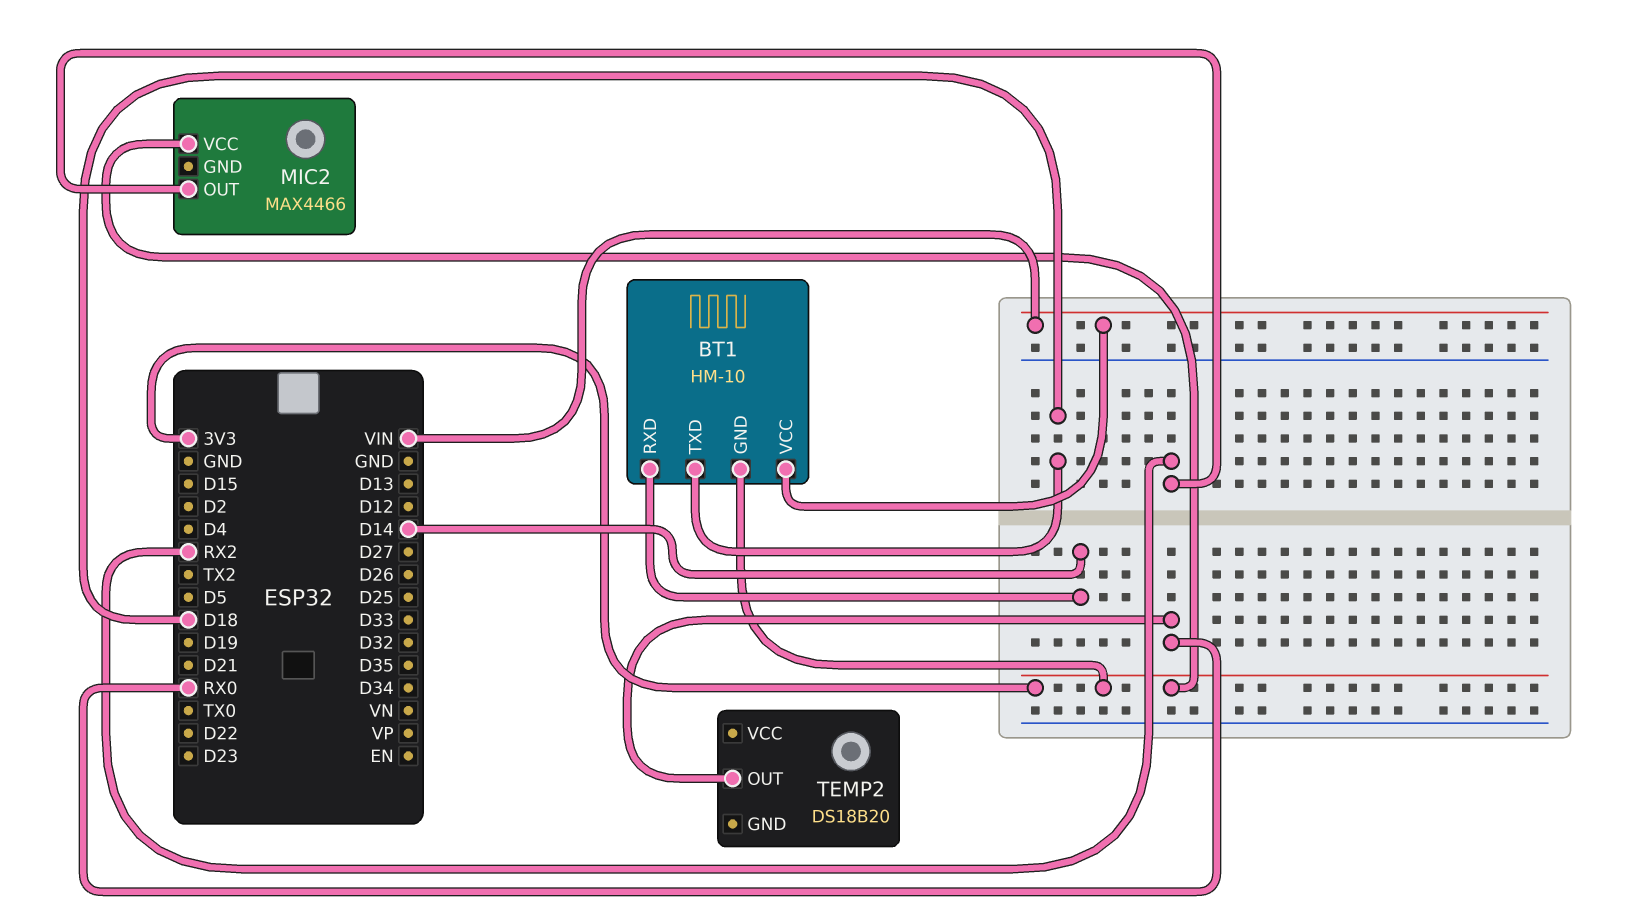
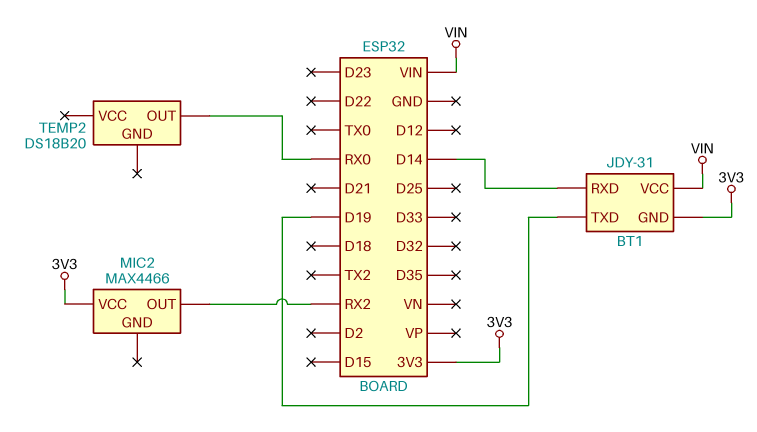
BT1: HM-10 -> JDY-31
BT1 pin TXD: D18 -> D19

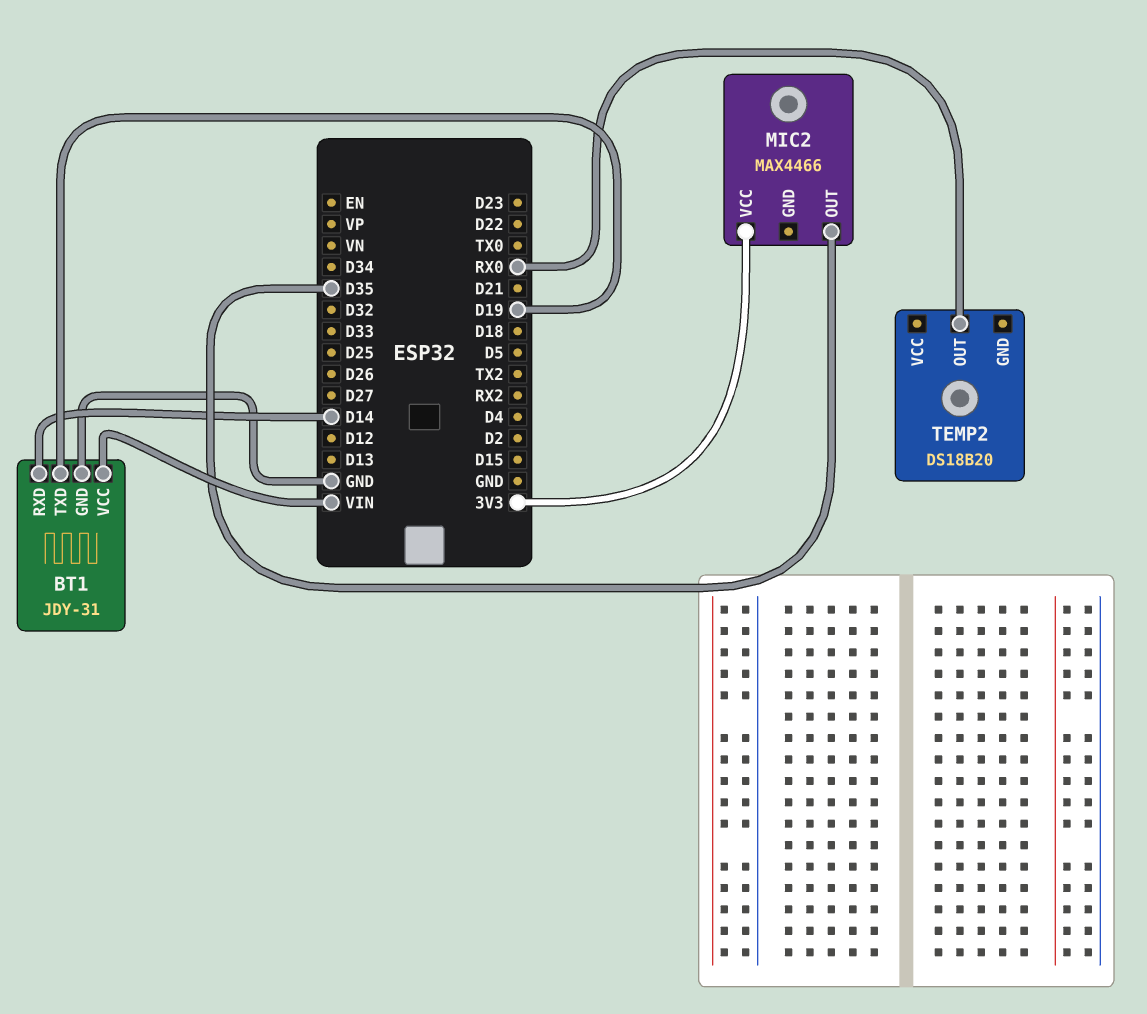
BT1 pin GND: 3V3 -> GND
MIC2 pin OUT: RX2 -> D35

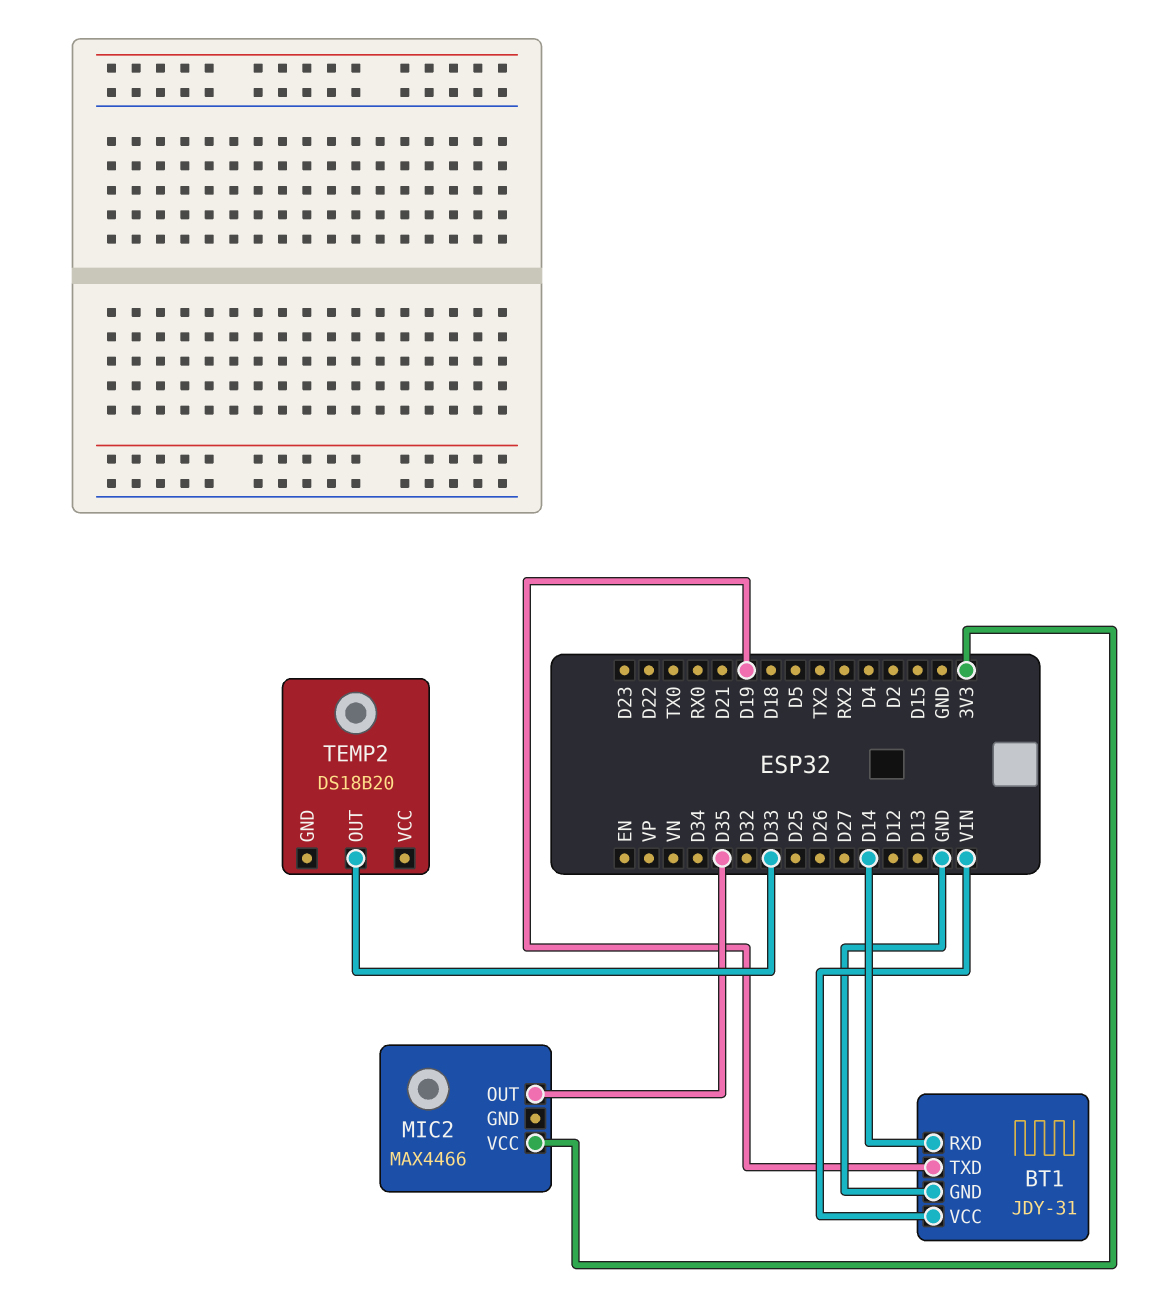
TEMP2 pin OUT: RX0 -> D33

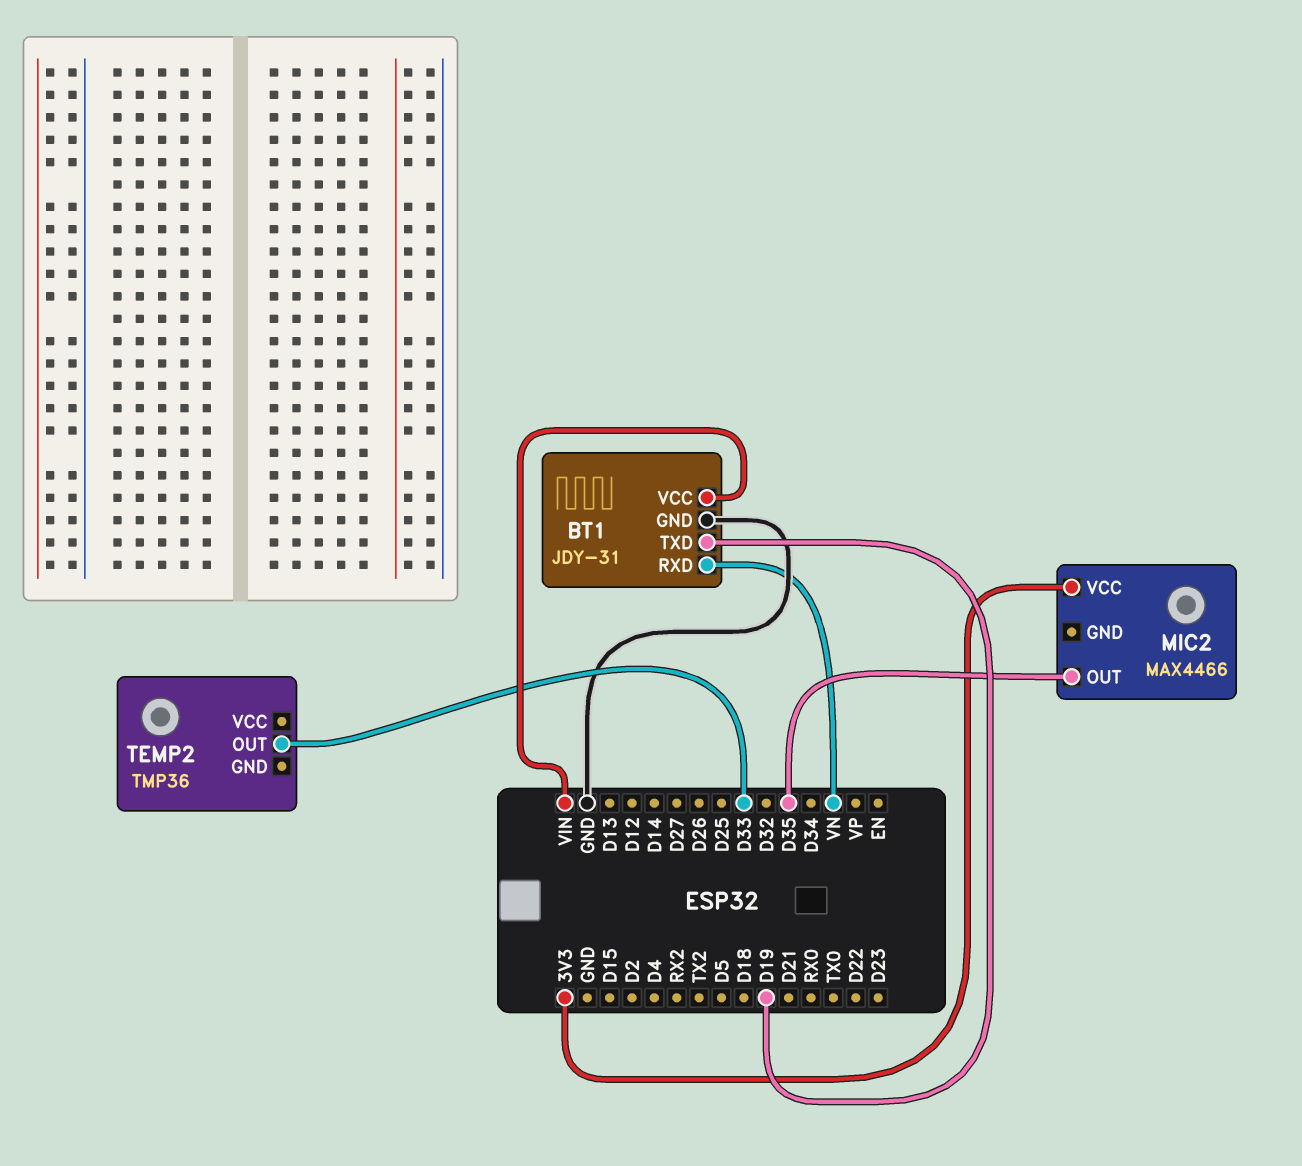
BT1 pin RXD: D14 -> VN
TEMP2: DS18B20 -> TMP36

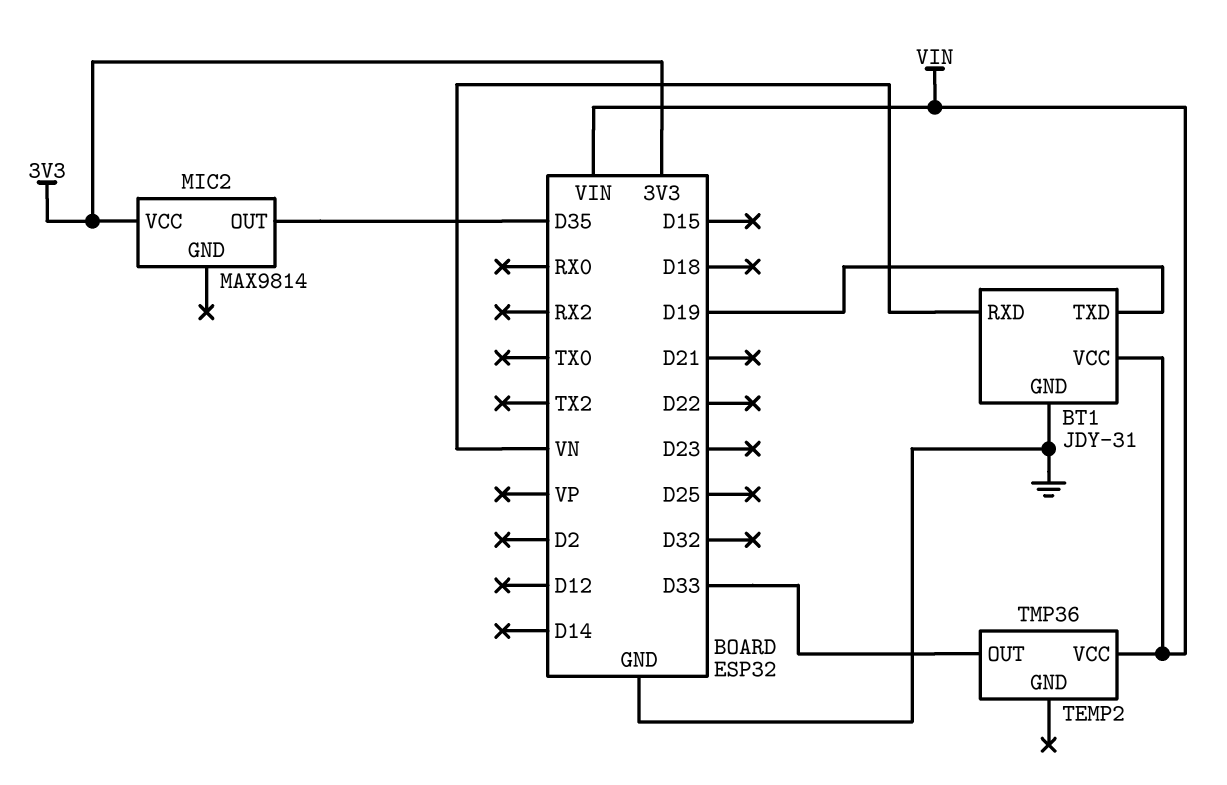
MIC2: MAX4466 -> MAX9814
TEMP2 pin VCC: none -> VIN

